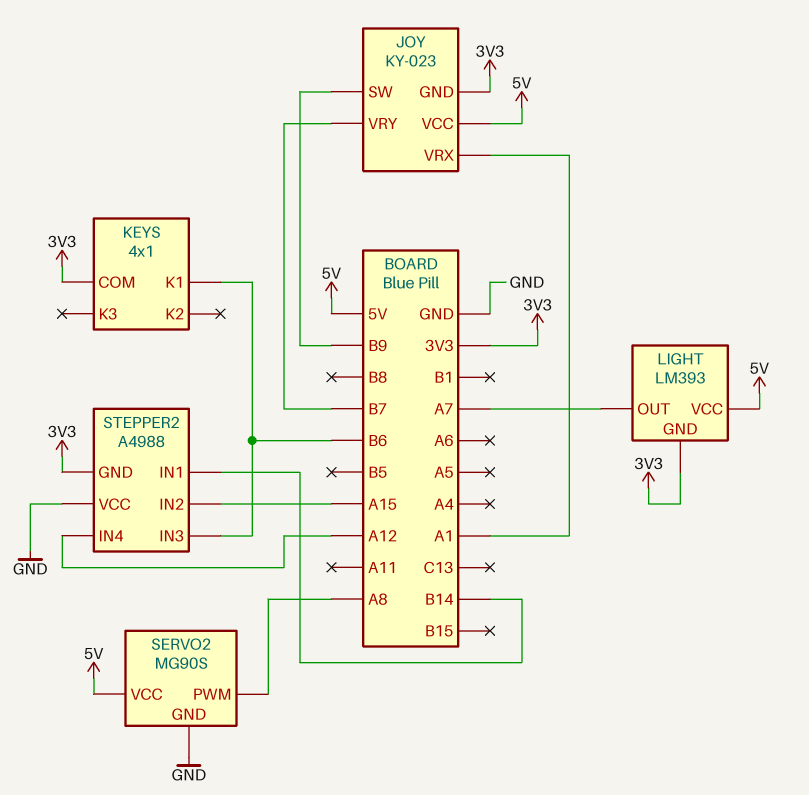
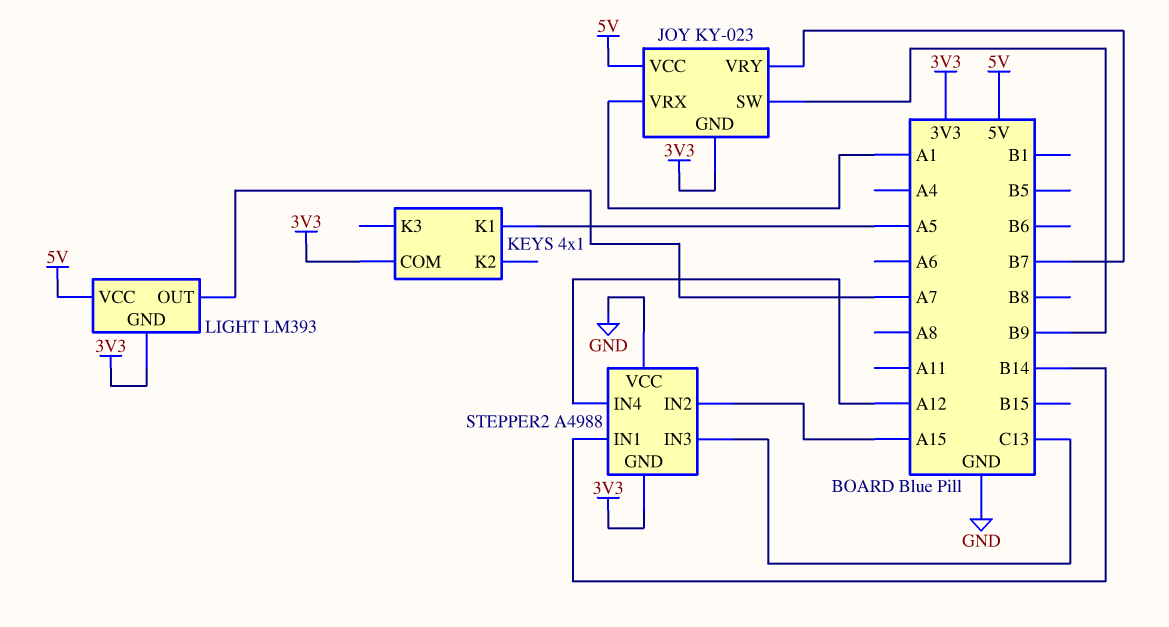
KEYS pin K1: B6 -> A5
SERVO2: MG90S -> none
SERVO2 pin GND: GND -> none
SERVO2 pin PWM: A8 -> none
SERVO2 pin VCC: 5V -> none
STEPPER2 pin IN3: B6 -> C13

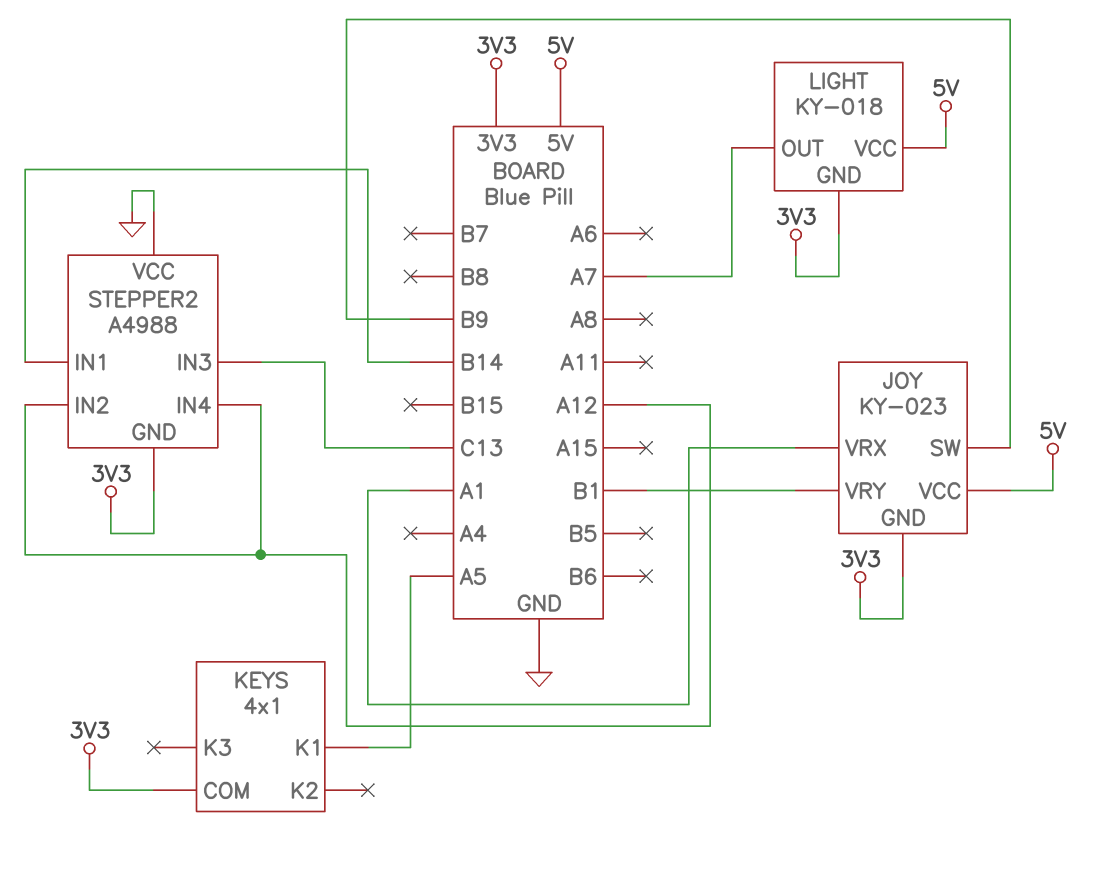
JOY pin VRY: B7 -> B1
LIGHT: LM393 -> KY-018
STEPPER2 pin IN2: A15 -> A12

